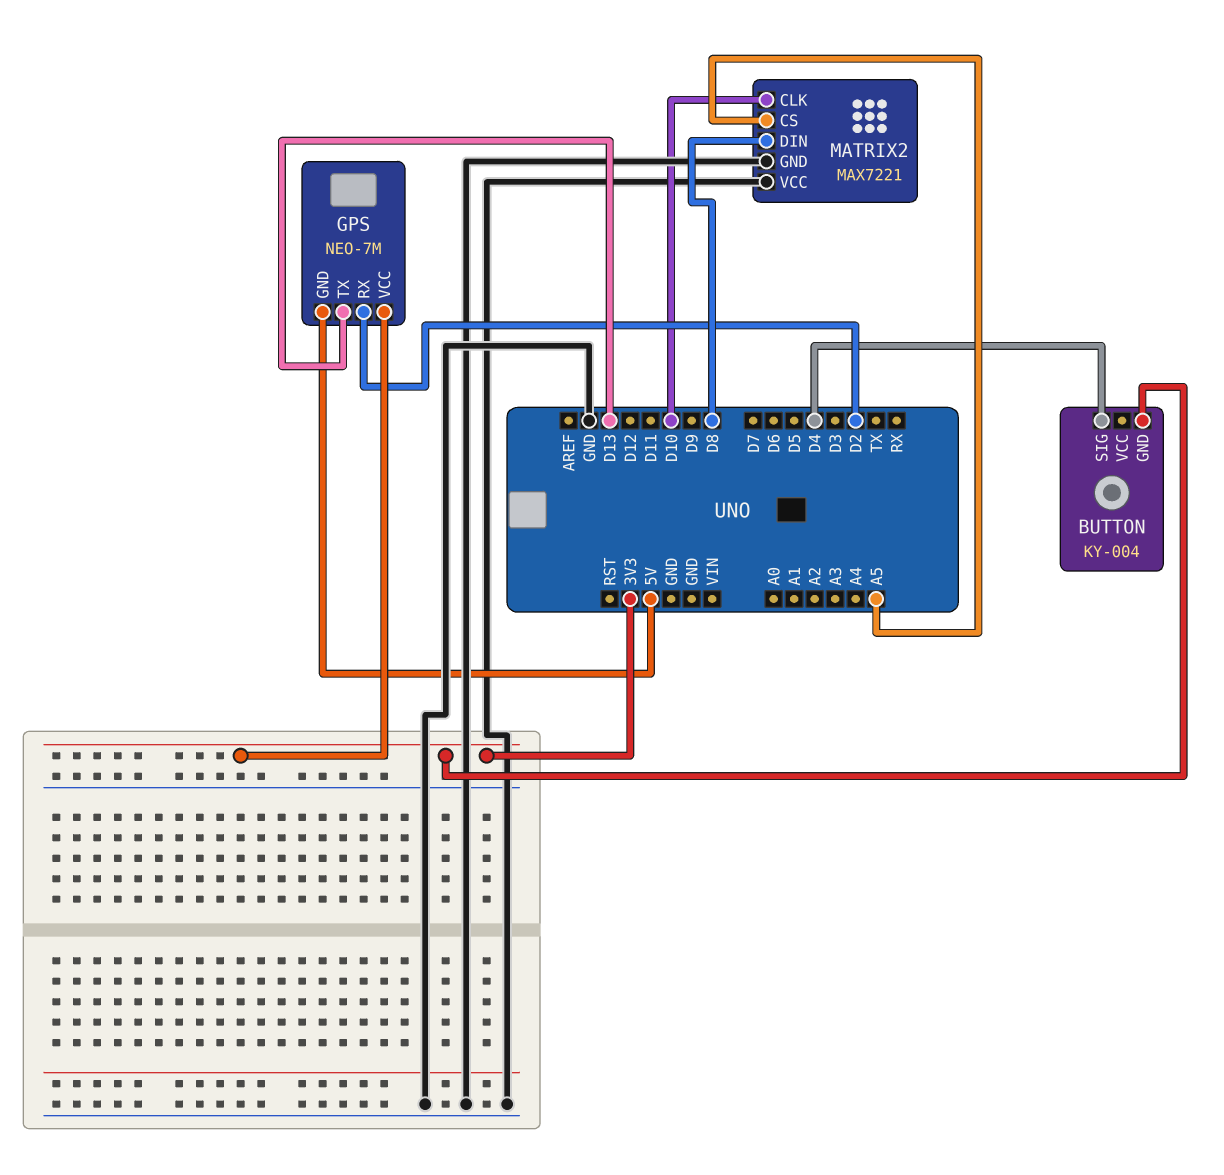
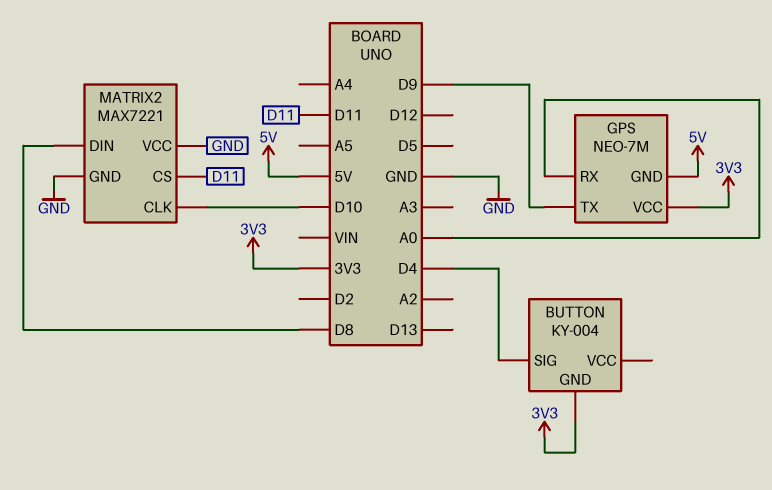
GPS pin RX: D2 -> A0
GPS pin TX: D13 -> D9
MATRIX2 pin CS: A5 -> D11

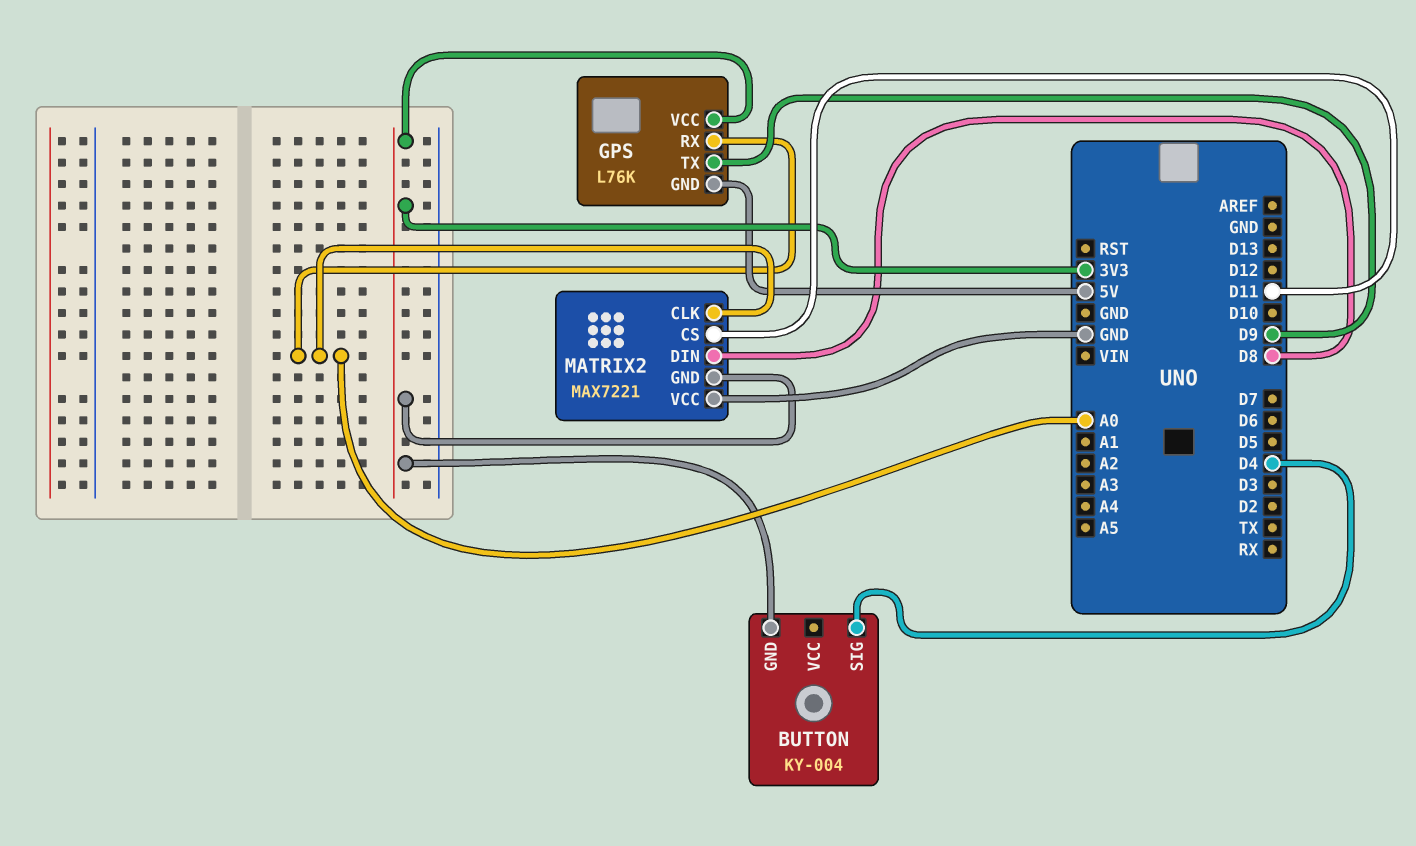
GPS: NEO-7M -> L76K
MATRIX2 pin CLK: D10 -> A0
MATRIX2 pin GND: GND -> 3V3

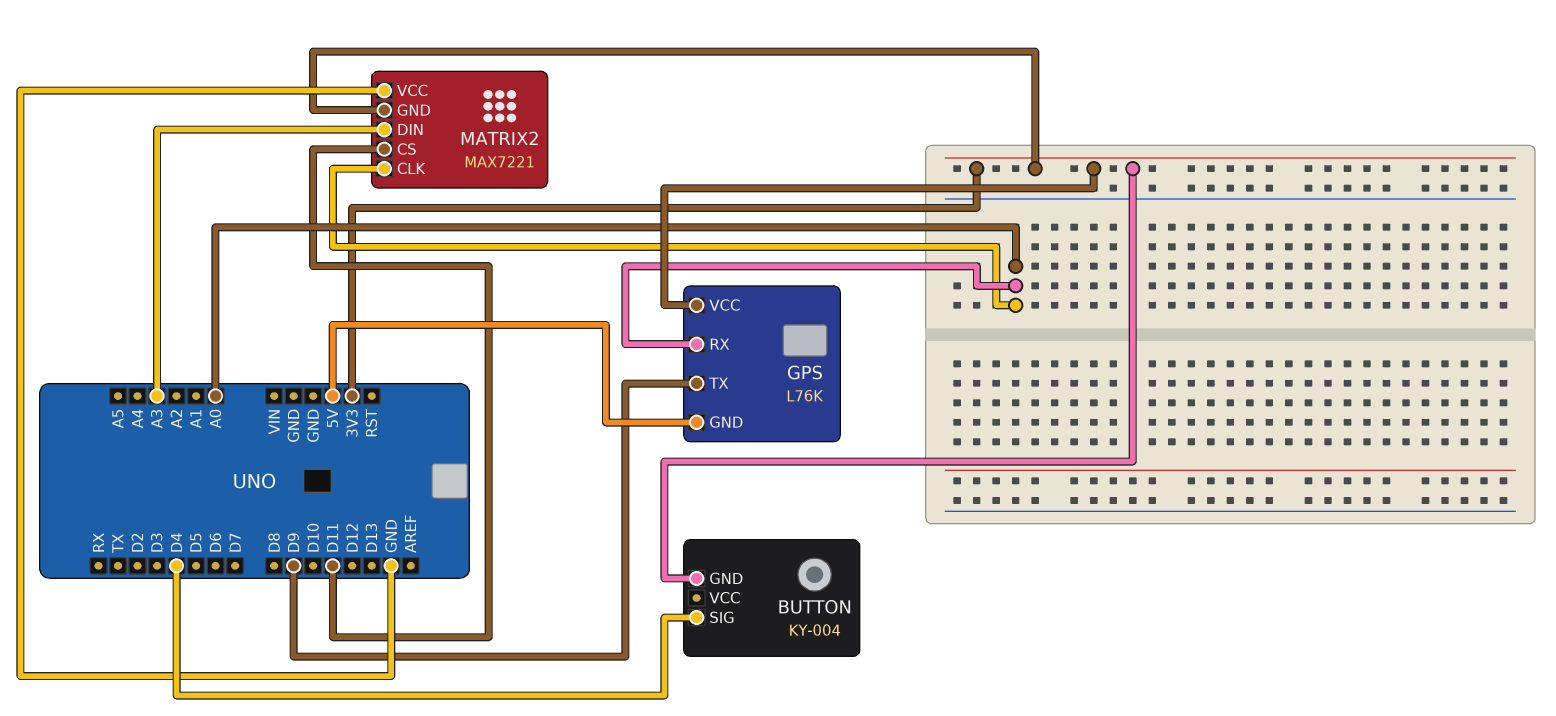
MATRIX2 pin DIN: D8 -> A3

